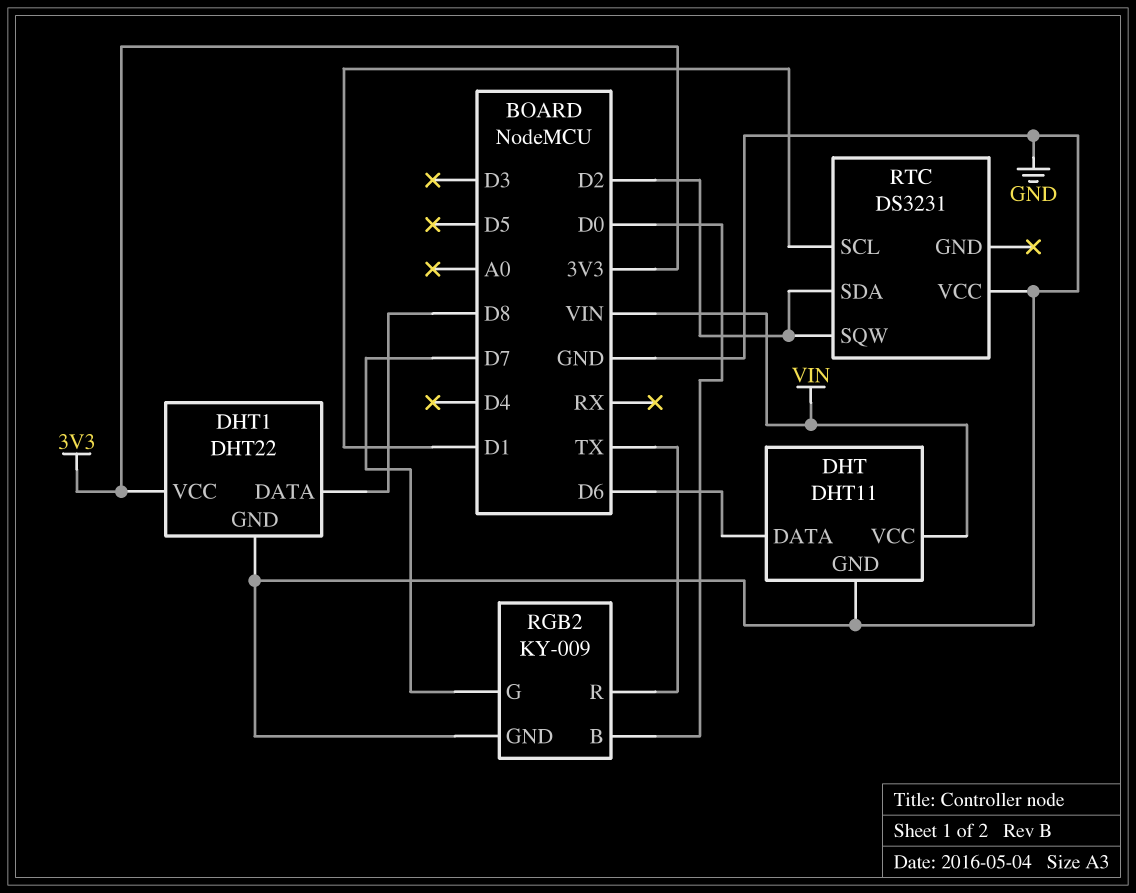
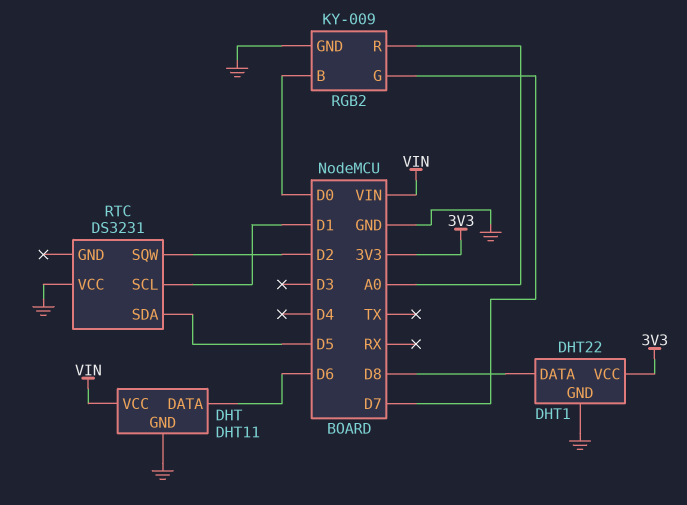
RGB2 pin R: TX -> A0
RTC pin SDA: D2 -> D5

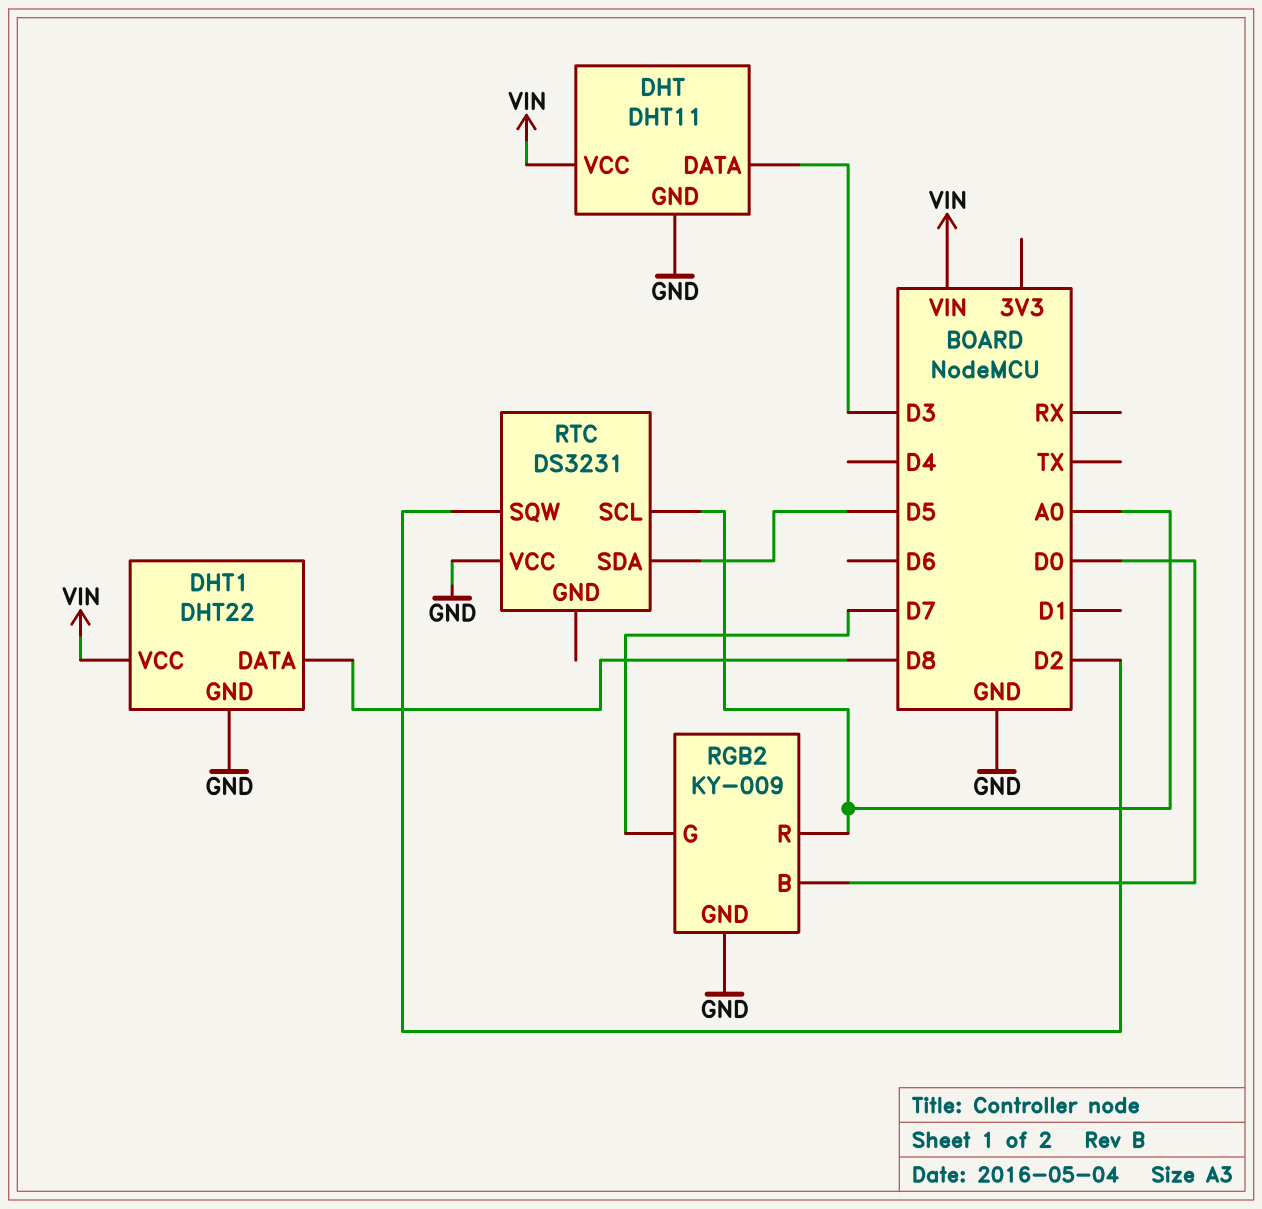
DHT pin DATA: D6 -> D3
DHT1 pin VCC: 3V3 -> VIN
RTC pin SCL: D1 -> A0

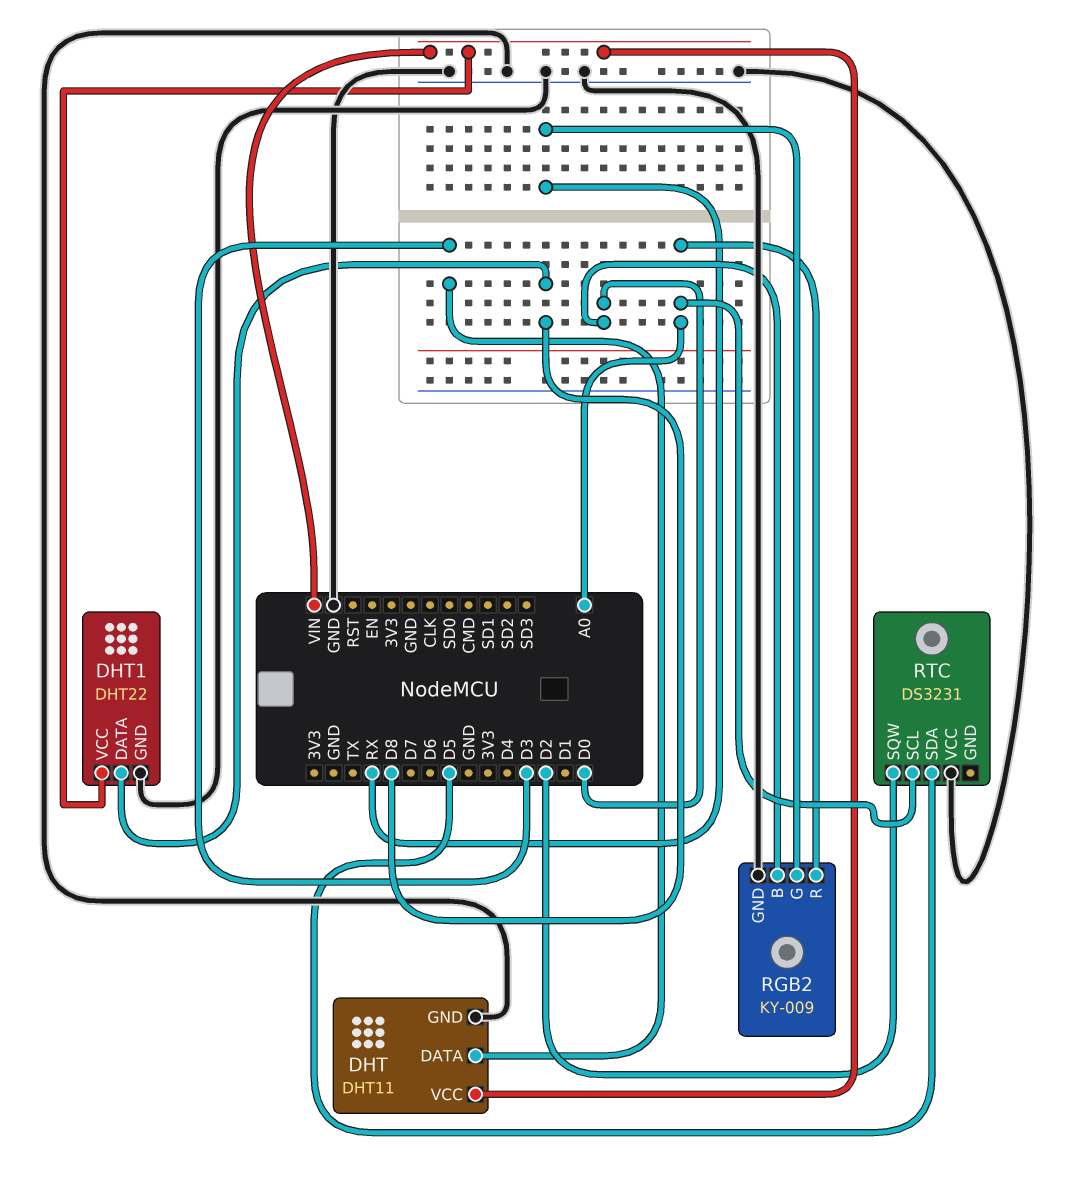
RGB2 pin G: D7 -> RX

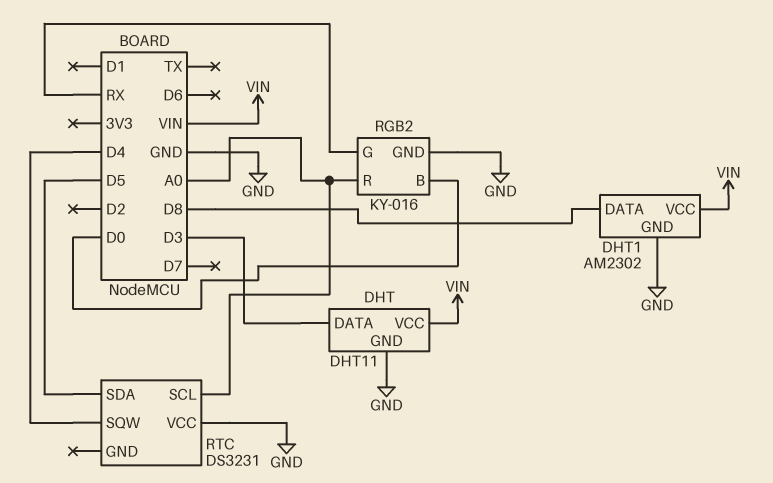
DHT1: DHT22 -> AM2302
RGB2: KY-009 -> KY-016
RTC pin SQW: D2 -> D4

